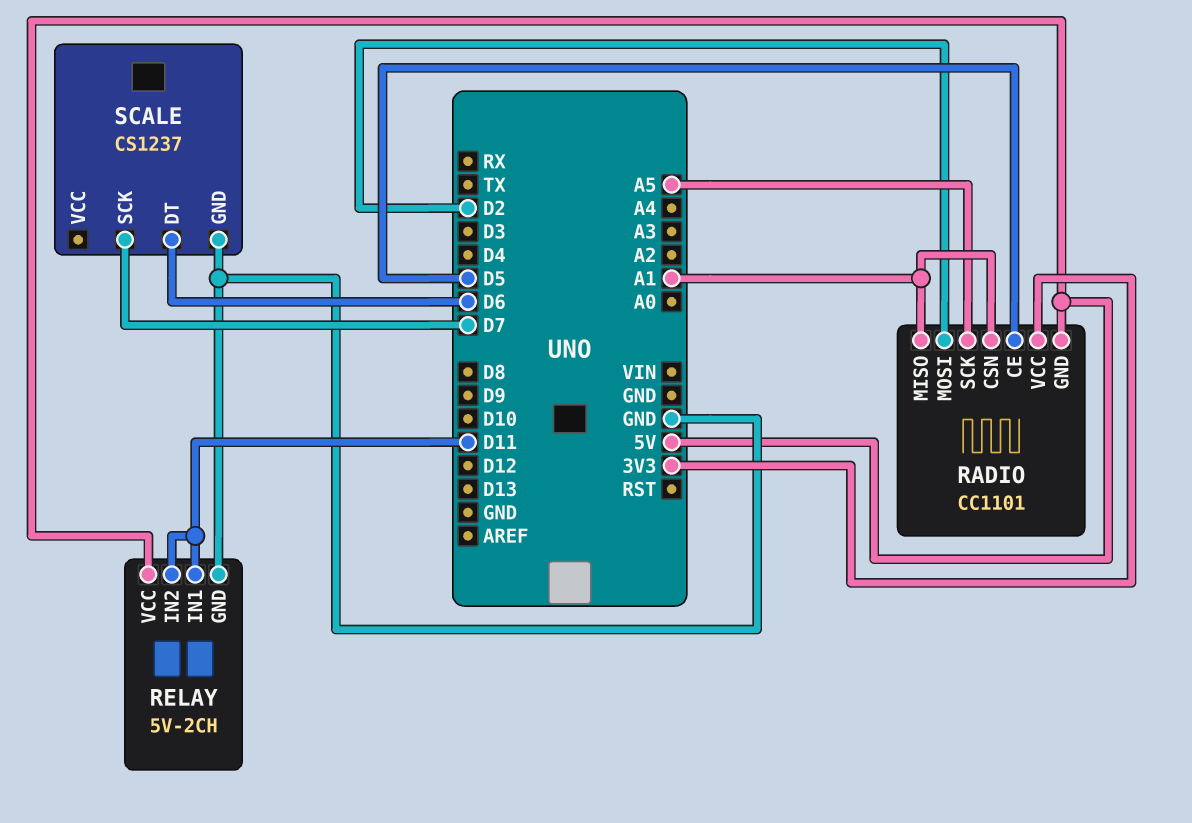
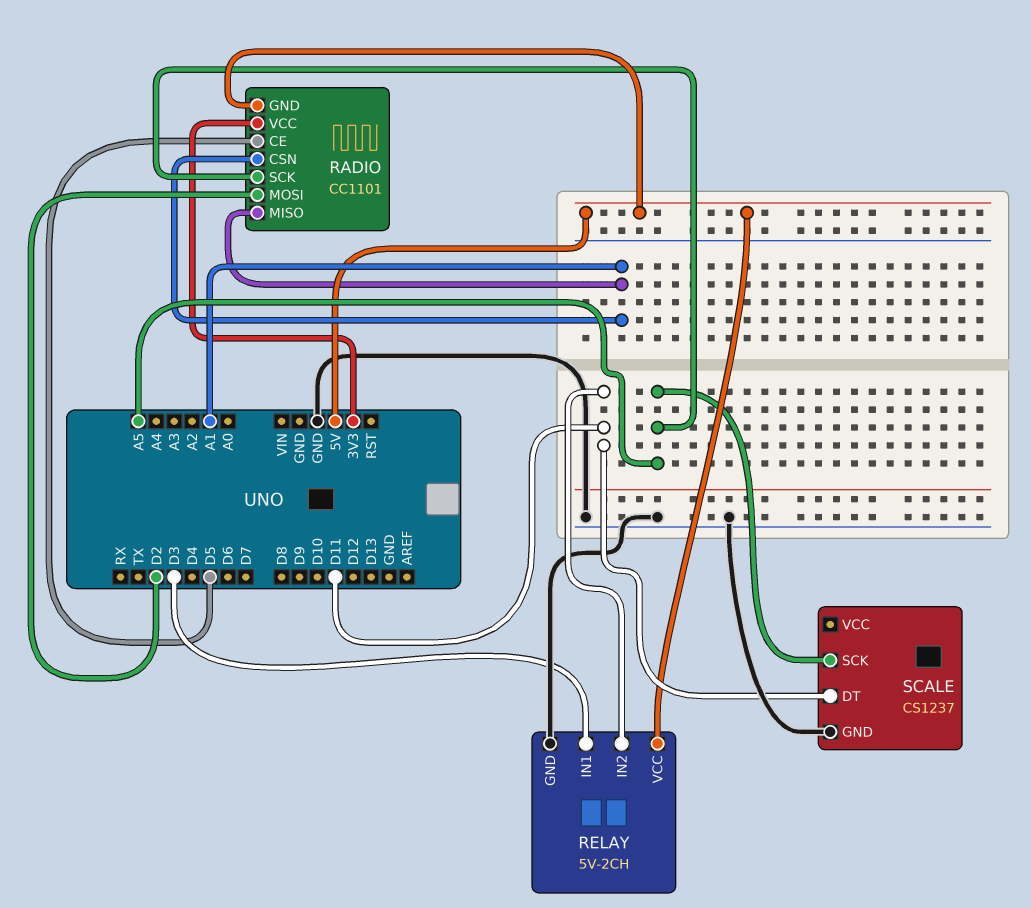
RELAY pin IN1: D11 -> D3
SCALE pin DT: D6 -> D11
SCALE pin SCK: D7 -> A5

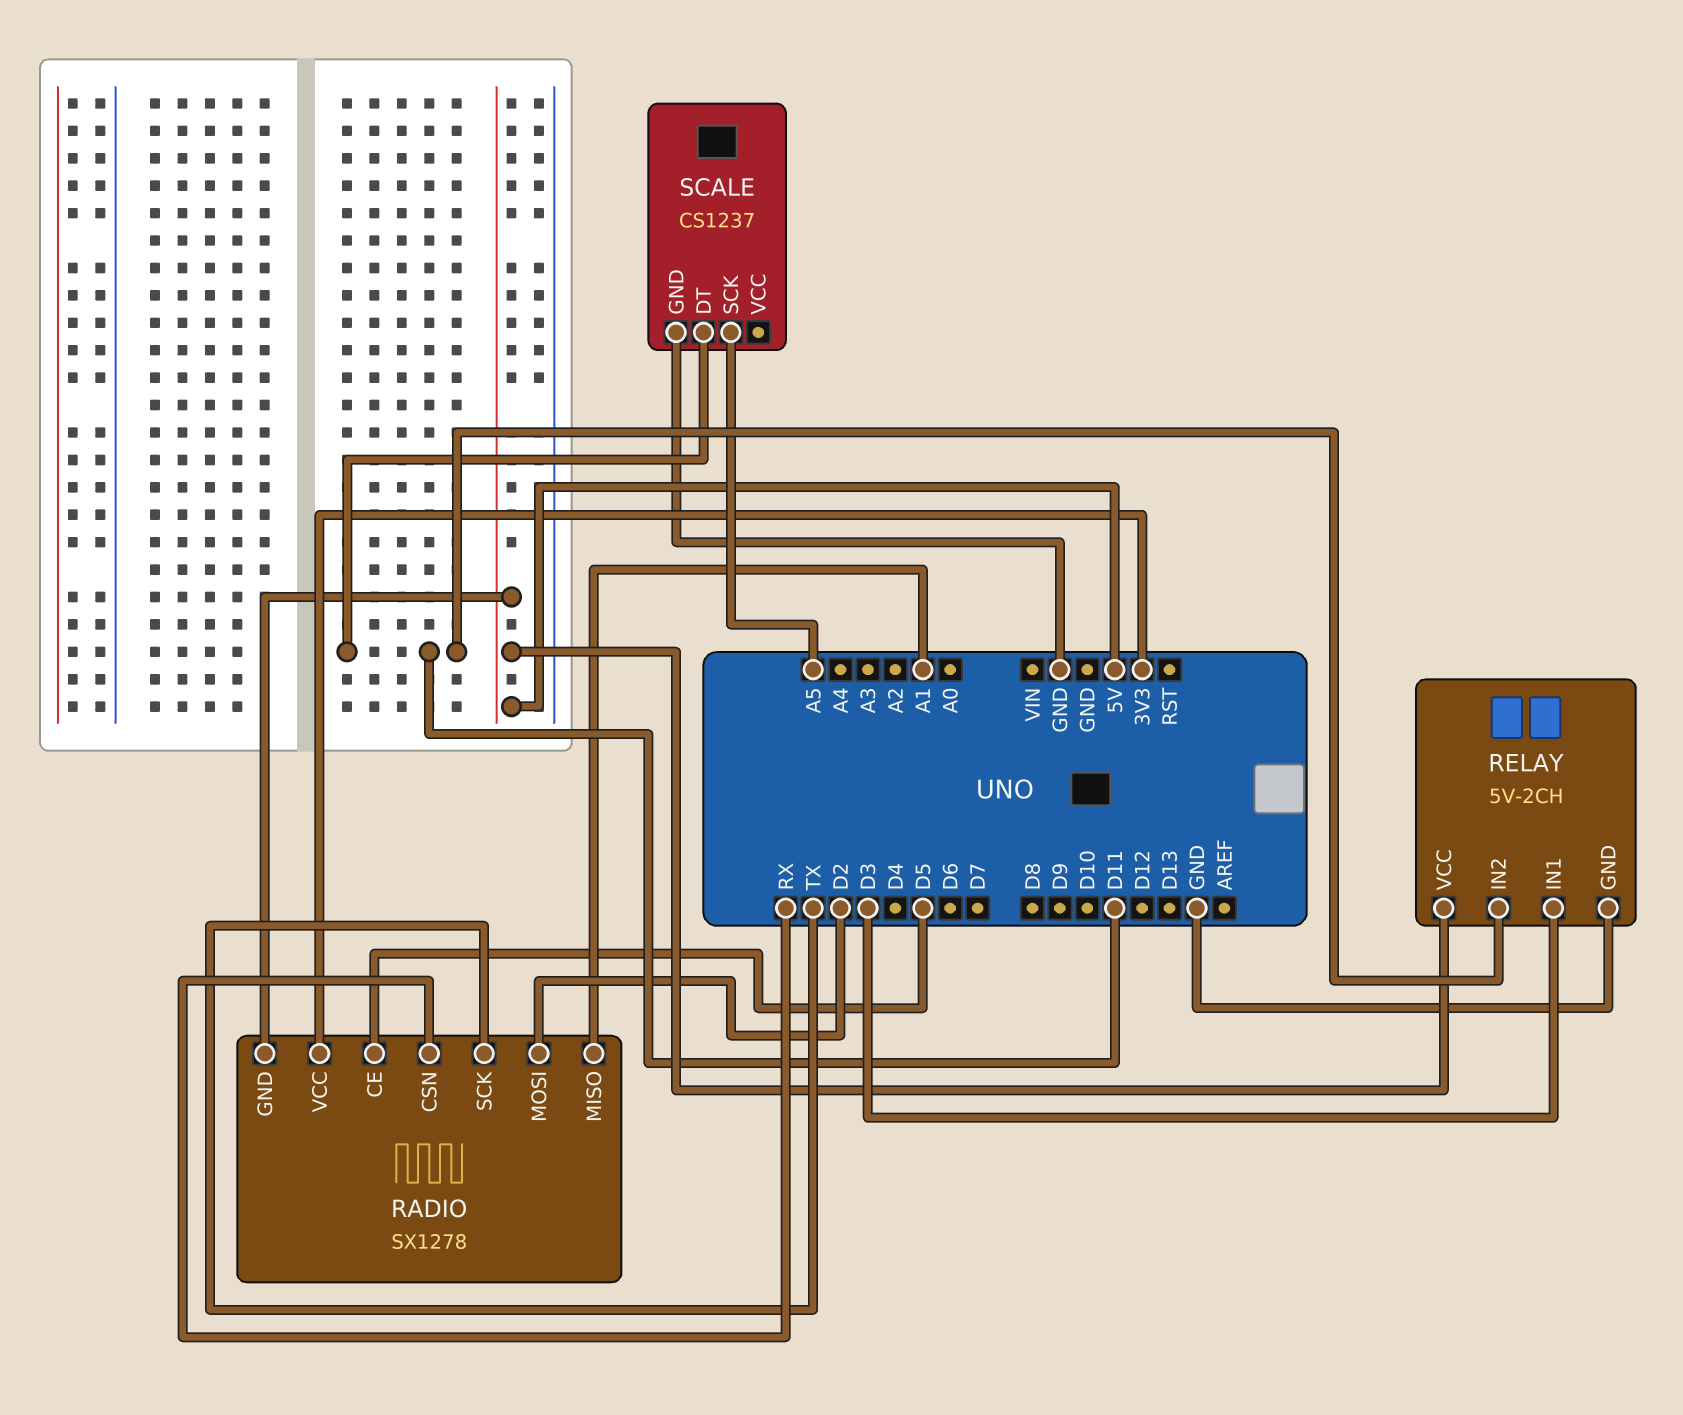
RADIO: CC1101 -> SX1278
RADIO pin CSN: A1 -> RX
RADIO pin SCK: A5 -> TX

